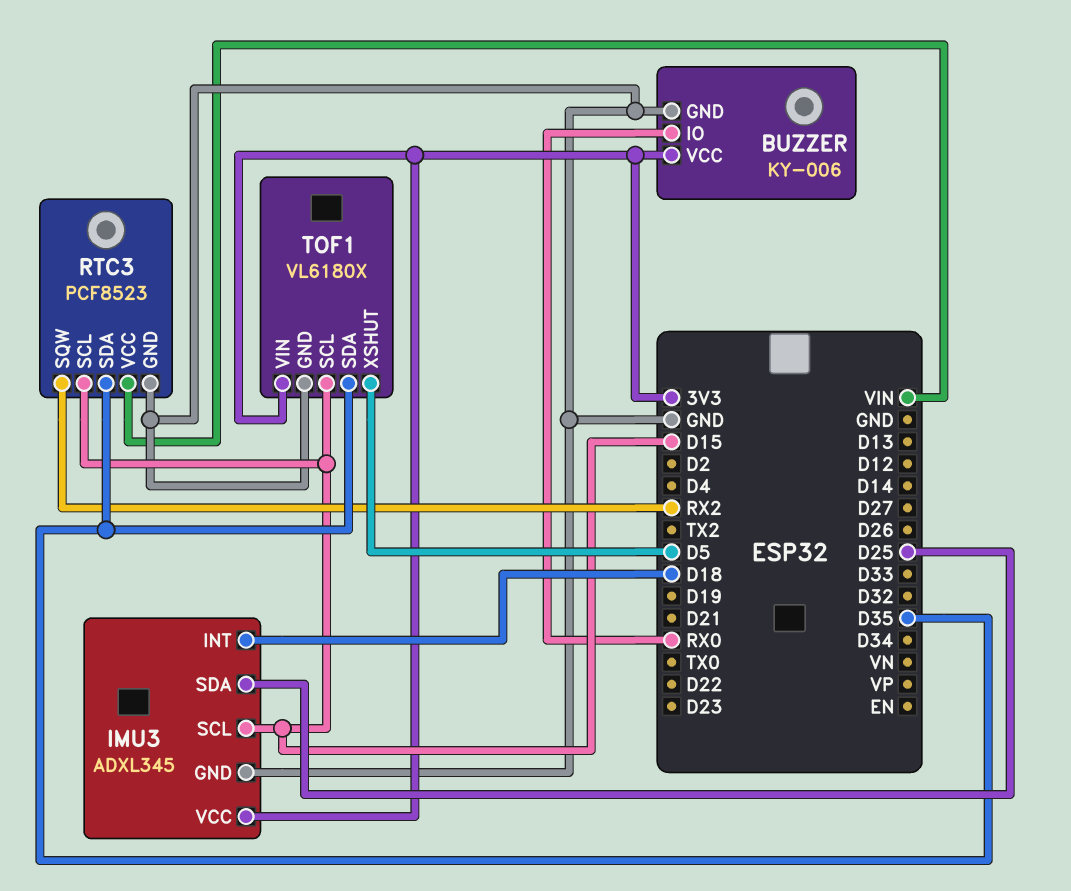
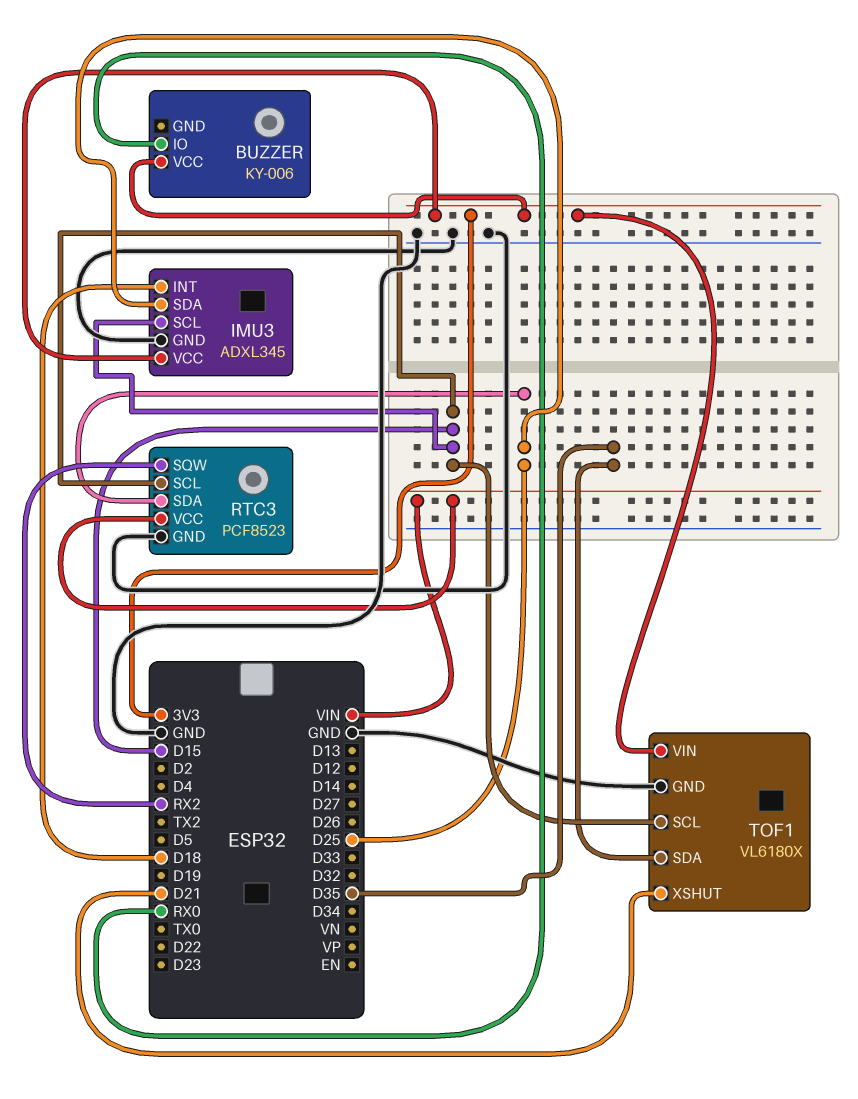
BUZZER pin GND: GND -> none
RTC3 pin SDA: D35 -> D25
TOF1 pin XSHUT: D5 -> D21

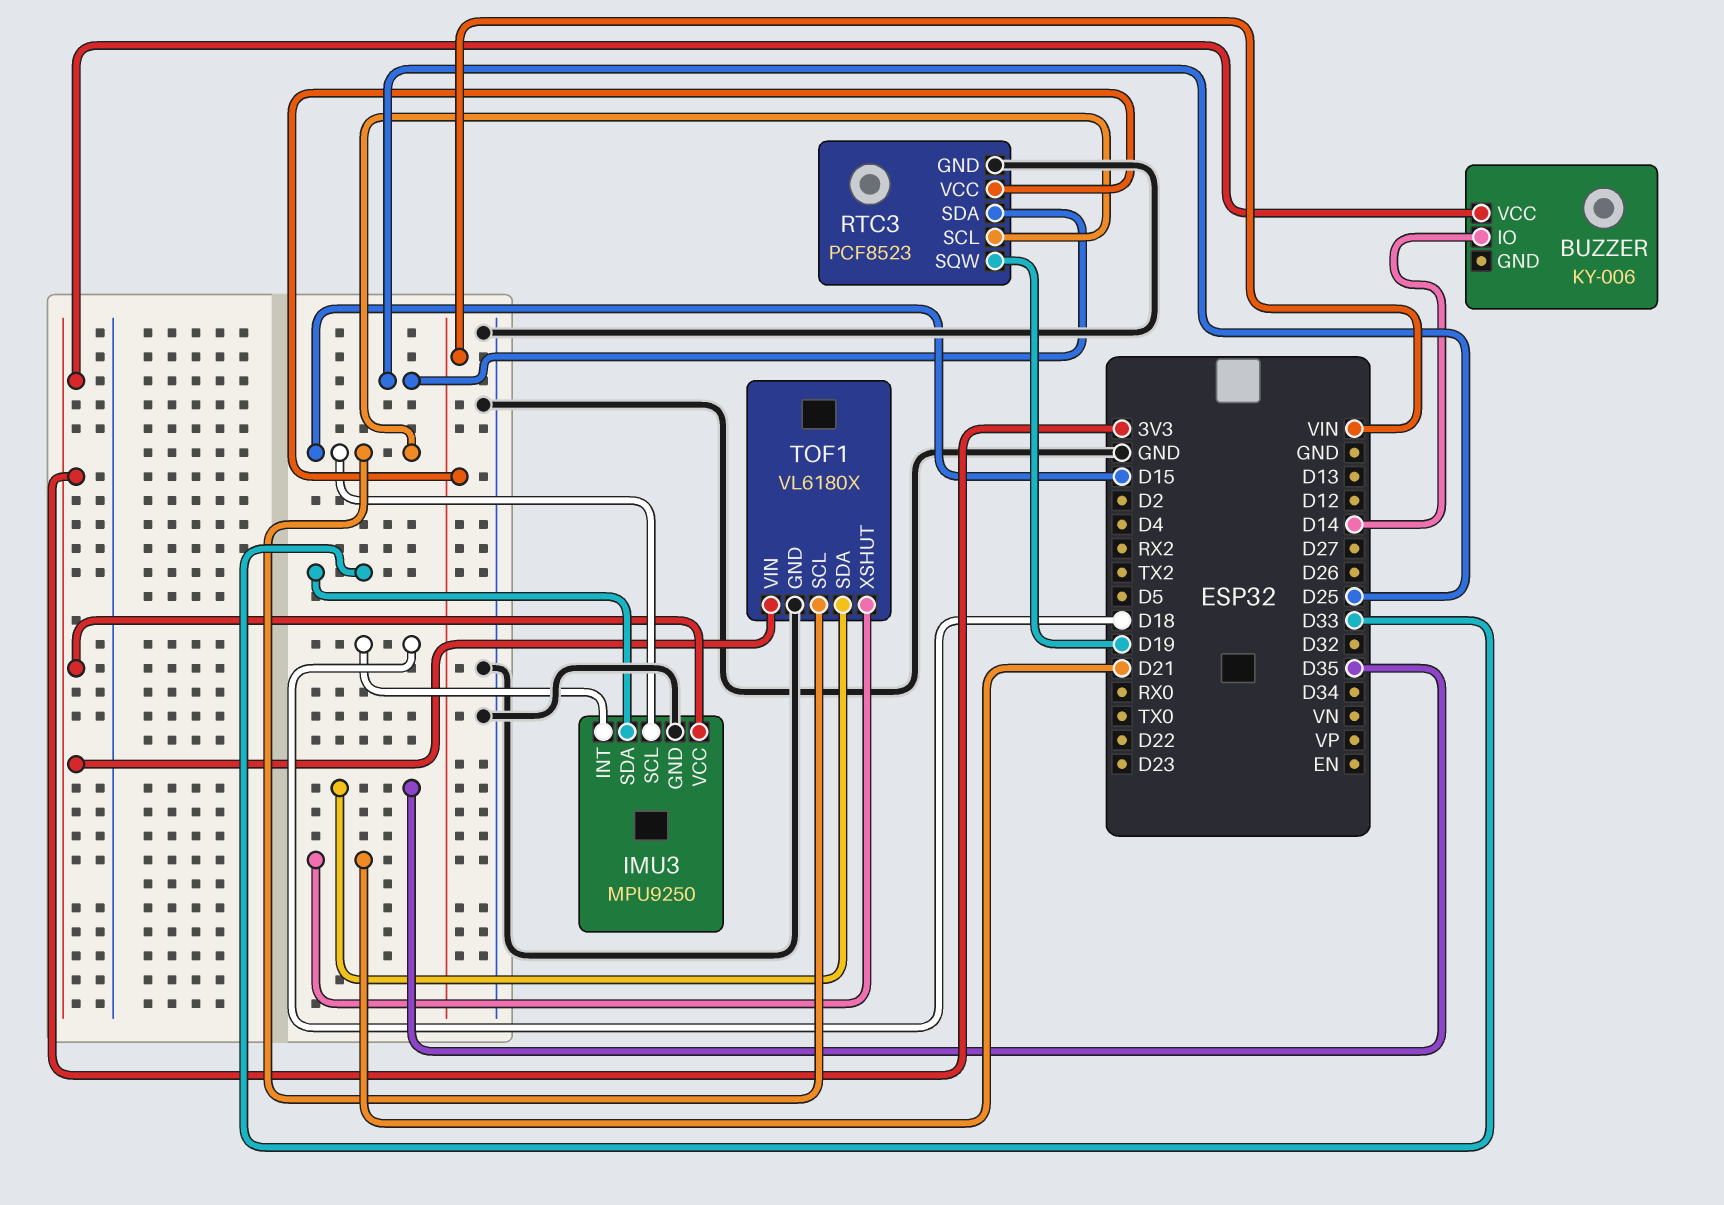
BUZZER pin IO: RX0 -> D14
IMU3: ADXL345 -> MPU9250
IMU3 pin SDA: D25 -> D33
RTC3 pin SQW: RX2 -> D19

